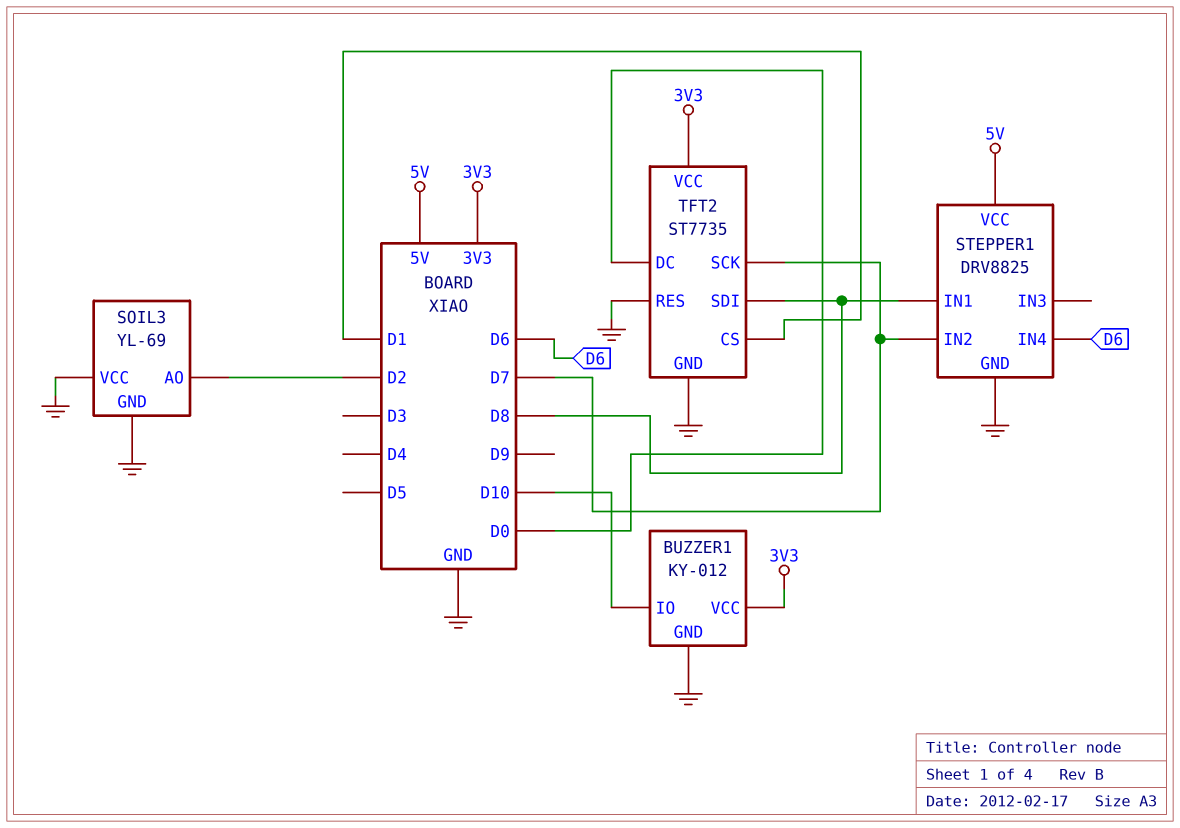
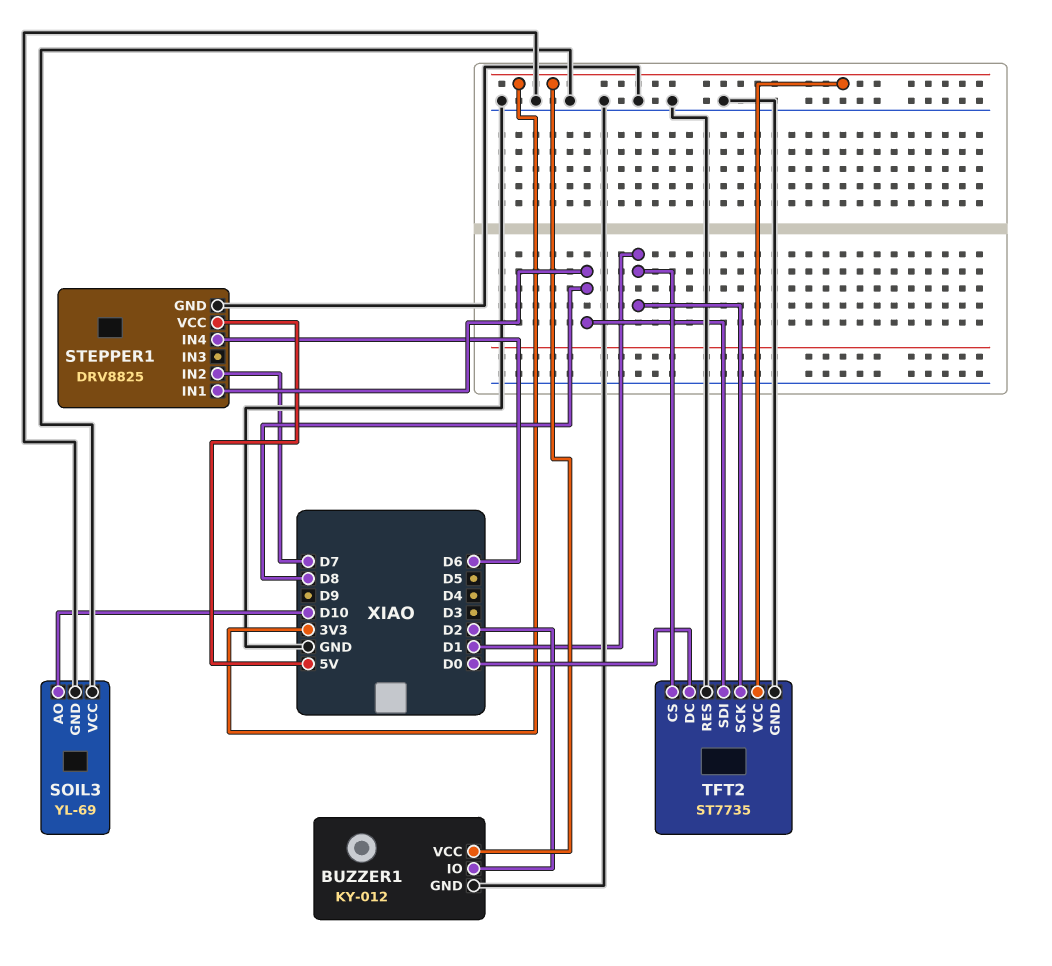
BUZZER1 pin IO: D10 -> D2
SOIL3 pin AO: D2 -> D10
TFT2 pin SCK: D7 -> D1

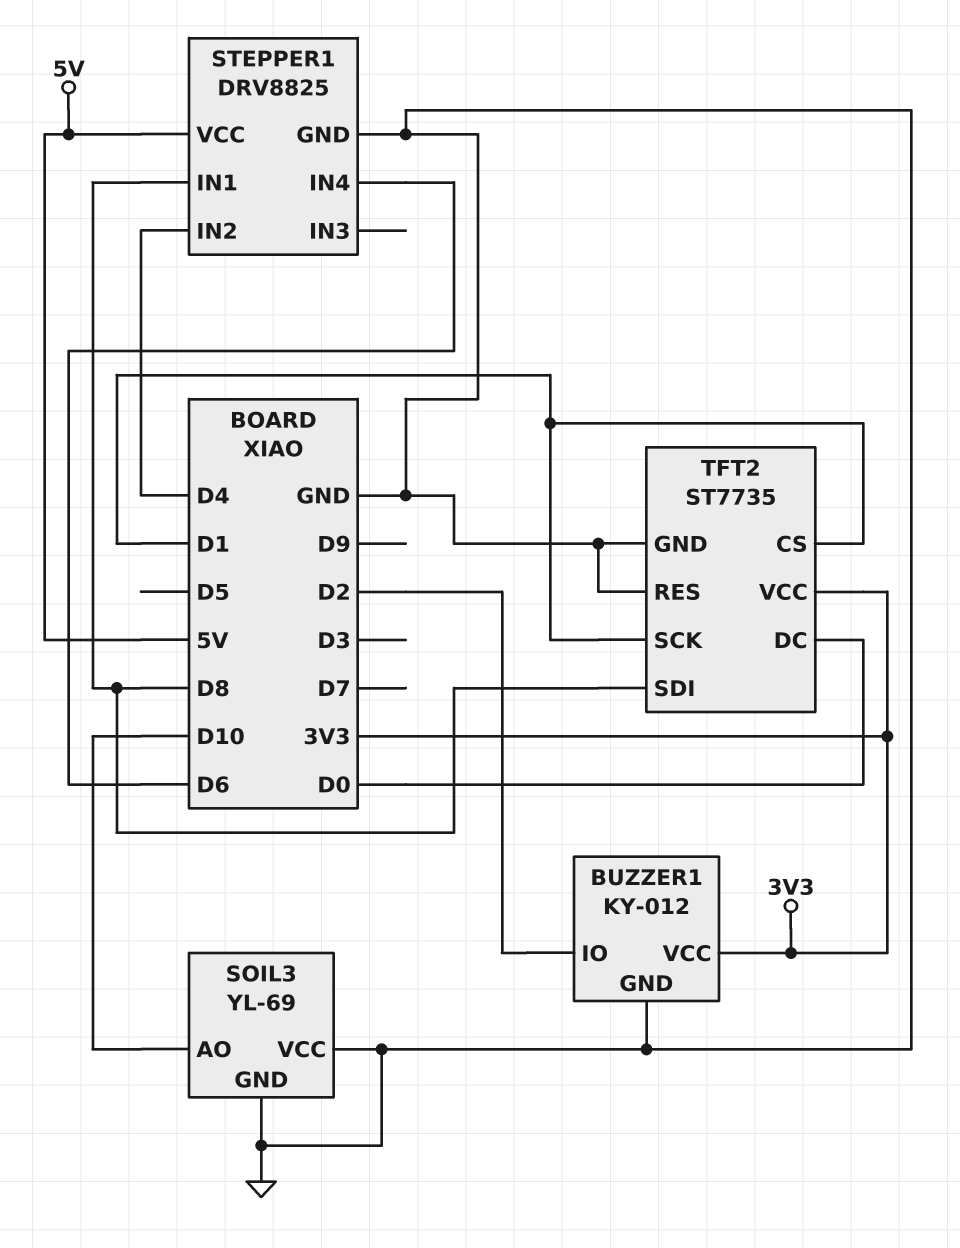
STEPPER1 pin IN2: D7 -> D4

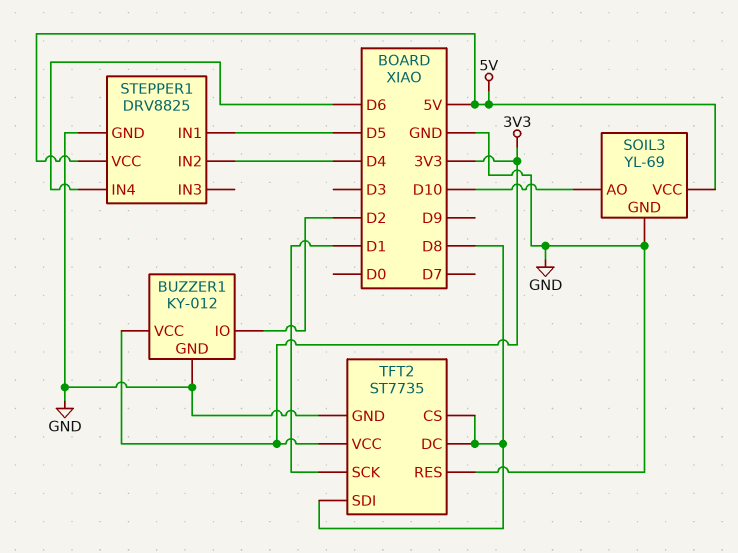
SOIL3 pin VCC: GND -> 5V
STEPPER1 pin IN1: D8 -> D5
TFT2 pin CS: D1 -> D8
TFT2 pin DC: D0 -> D8

